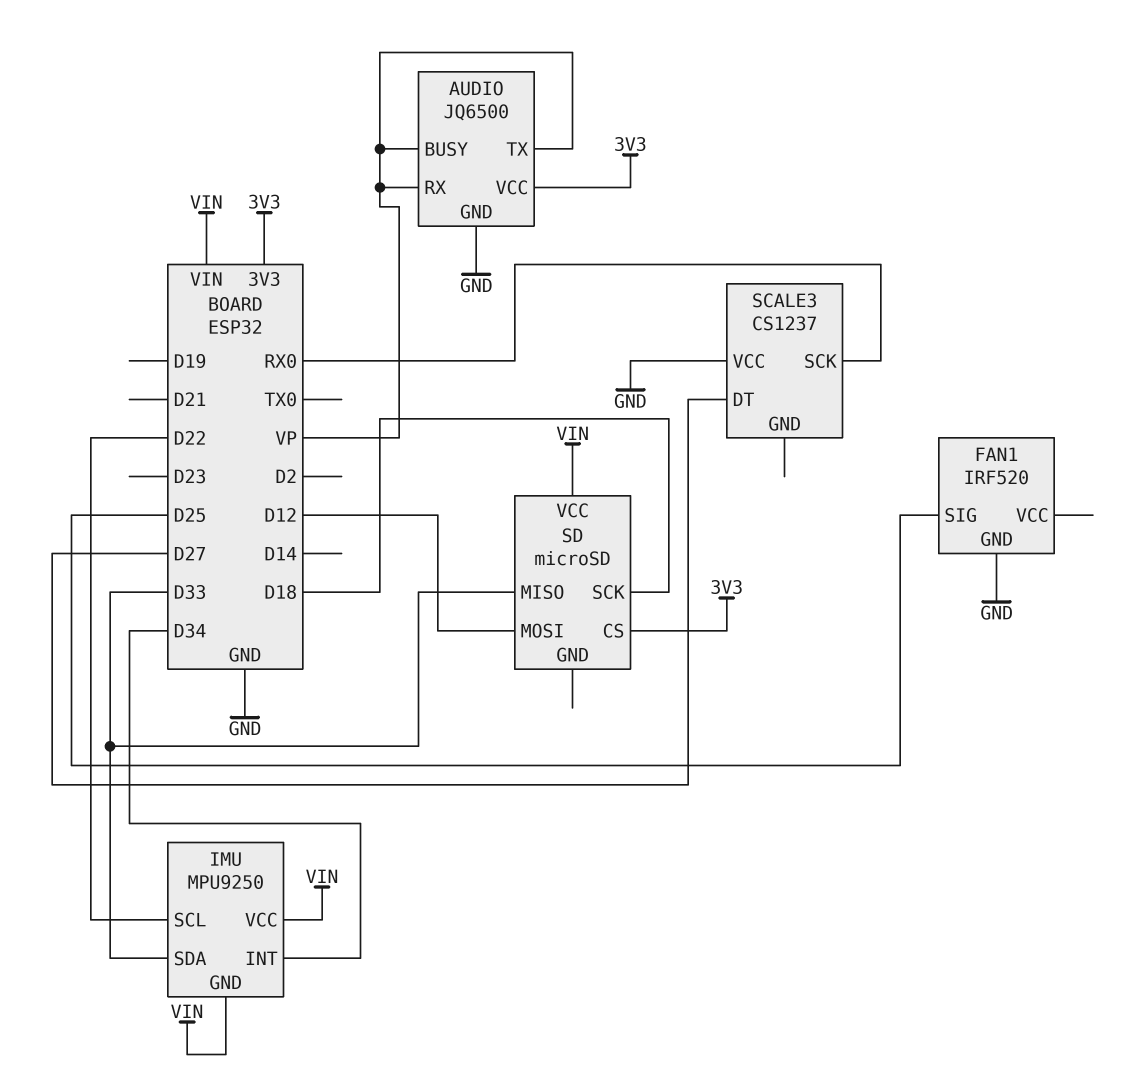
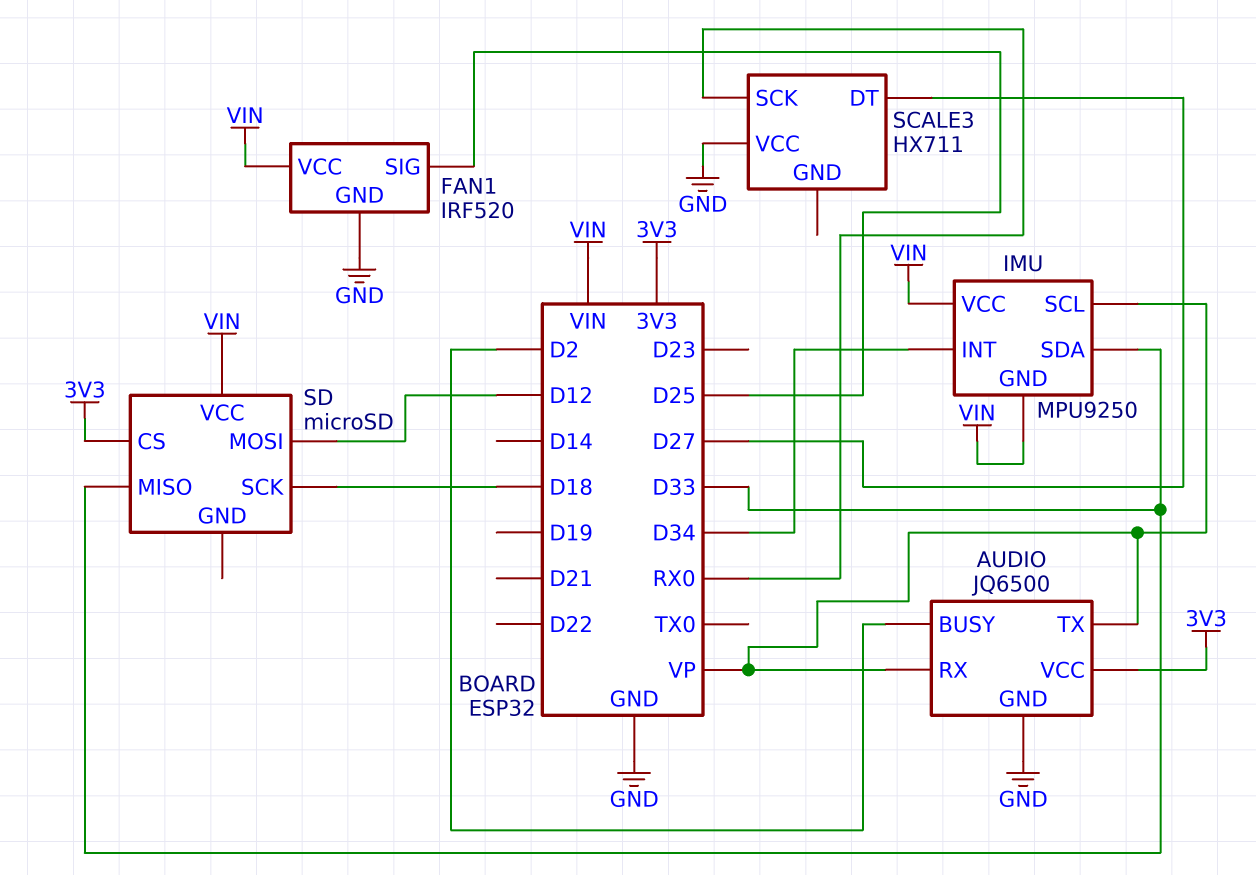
AUDIO pin BUSY: VP -> D2
FAN1 pin VCC: none -> VIN
IMU pin SCL: D22 -> VP
SCALE3: CS1237 -> HX711

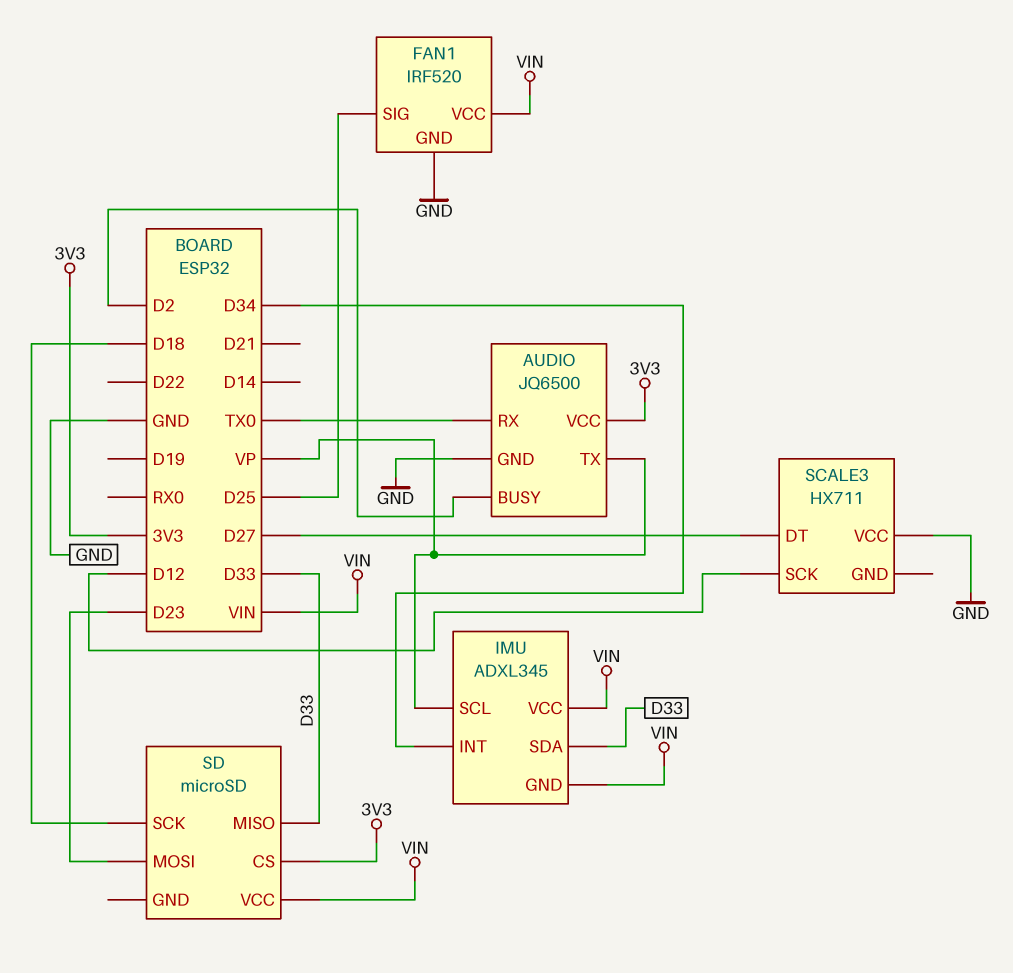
AUDIO pin RX: VP -> TX0
IMU: MPU9250 -> ADXL345
SCALE3 pin SCK: RX0 -> D12
SD pin MOSI: D12 -> D23

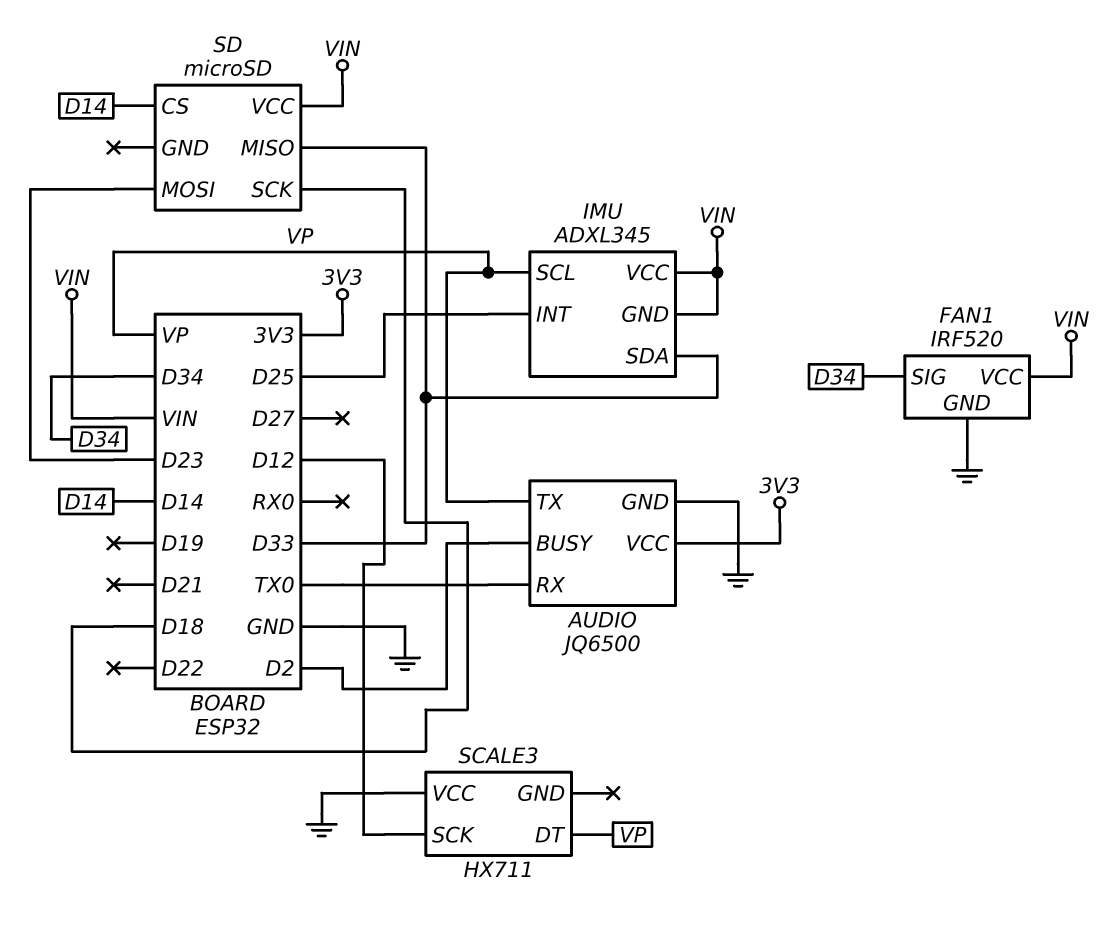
FAN1 pin SIG: D25 -> D34
IMU pin INT: D34 -> D25
SCALE3 pin DT: D27 -> VP
SD pin CS: 3V3 -> D14

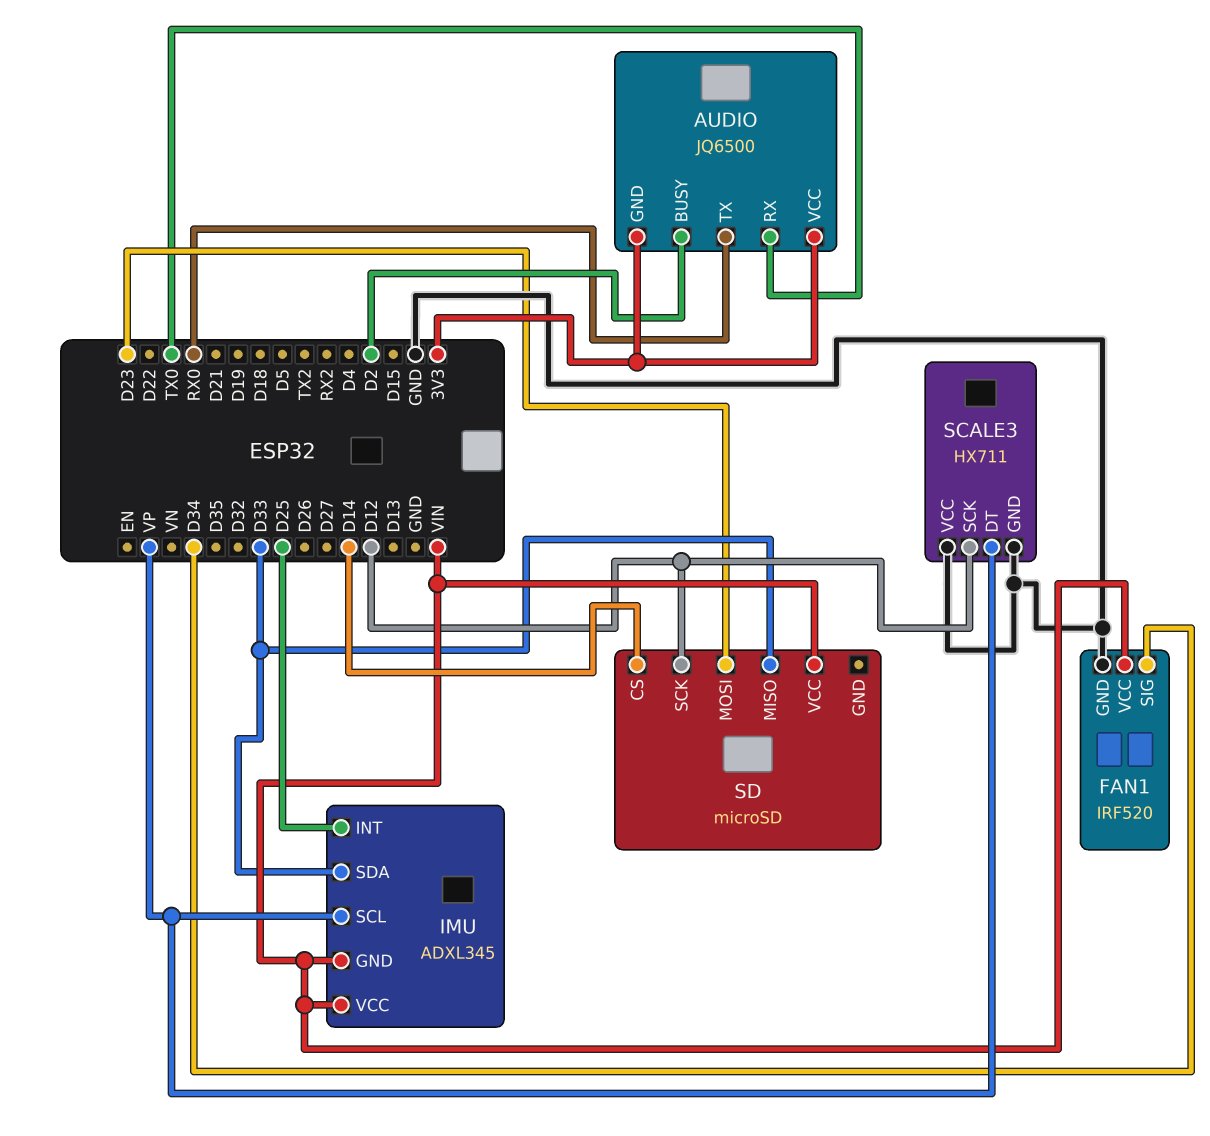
AUDIO pin GND: GND -> 3V3
AUDIO pin TX: VP -> RX0
SCALE3 pin GND: none -> GND
SD pin SCK: D18 -> D12

